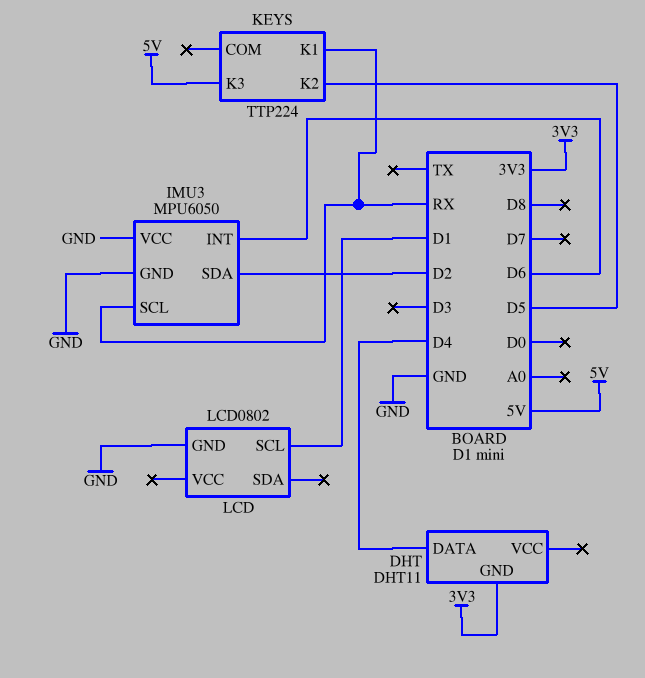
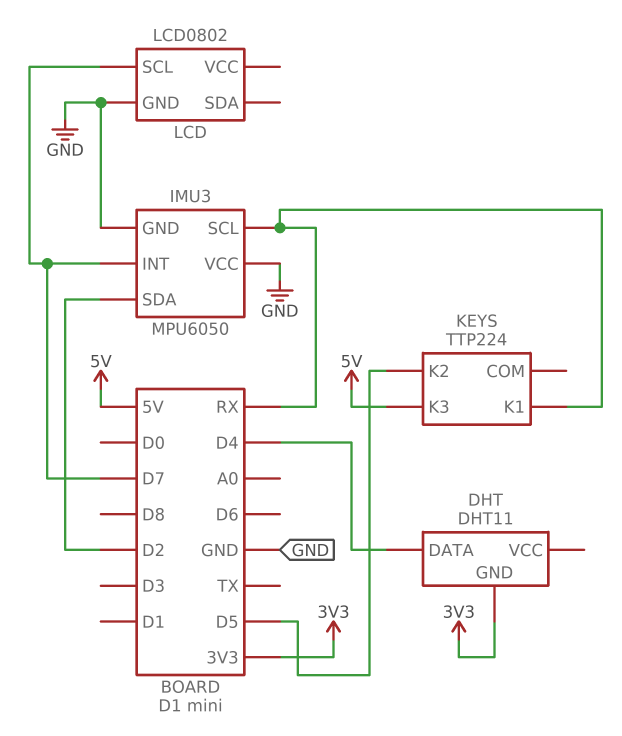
IMU3 pin INT: D6 -> D7
LCD pin SCL: D1 -> D7

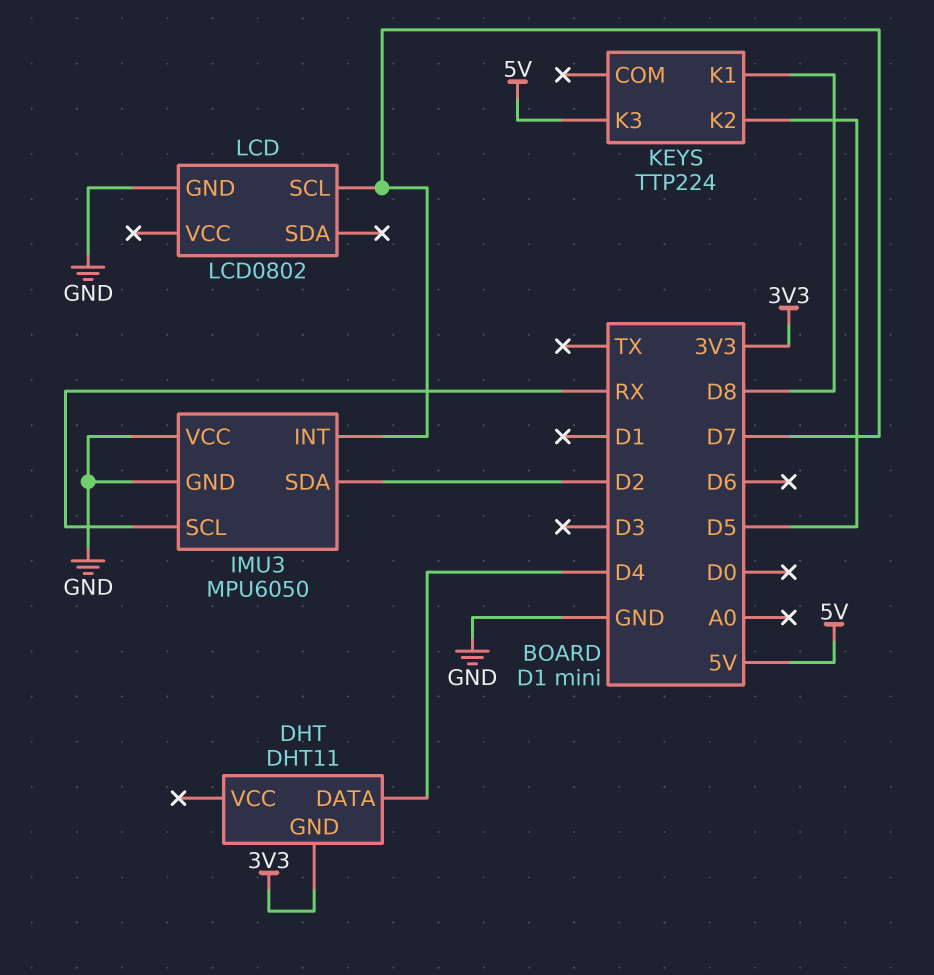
KEYS pin K1: RX -> D8

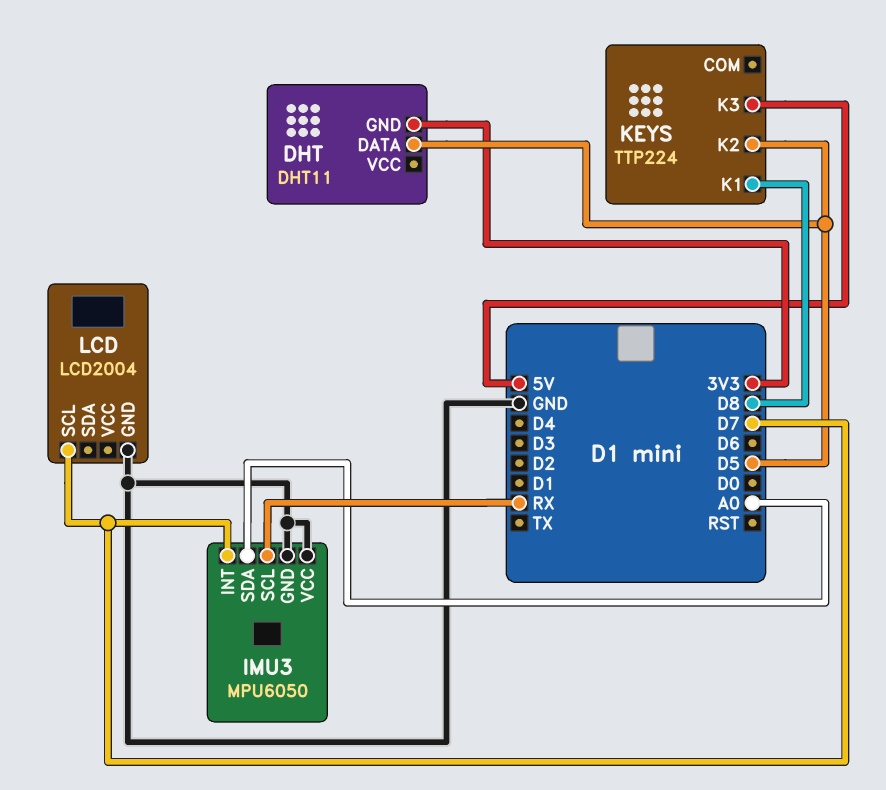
DHT pin DATA: D4 -> D5
IMU3 pin SDA: D2 -> A0
LCD: LCD0802 -> LCD2004

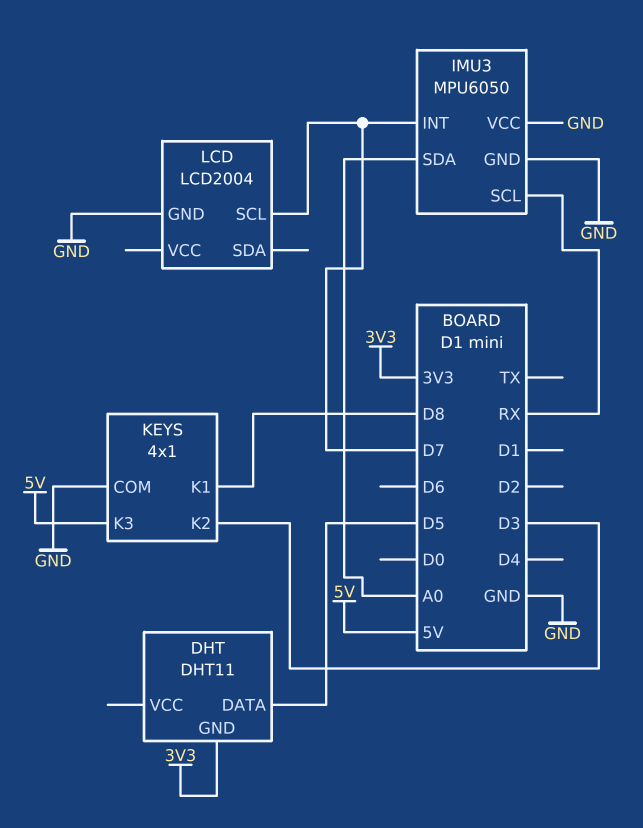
KEYS: TTP224 -> 4x1
KEYS pin COM: none -> GND
KEYS pin K2: D5 -> D3

